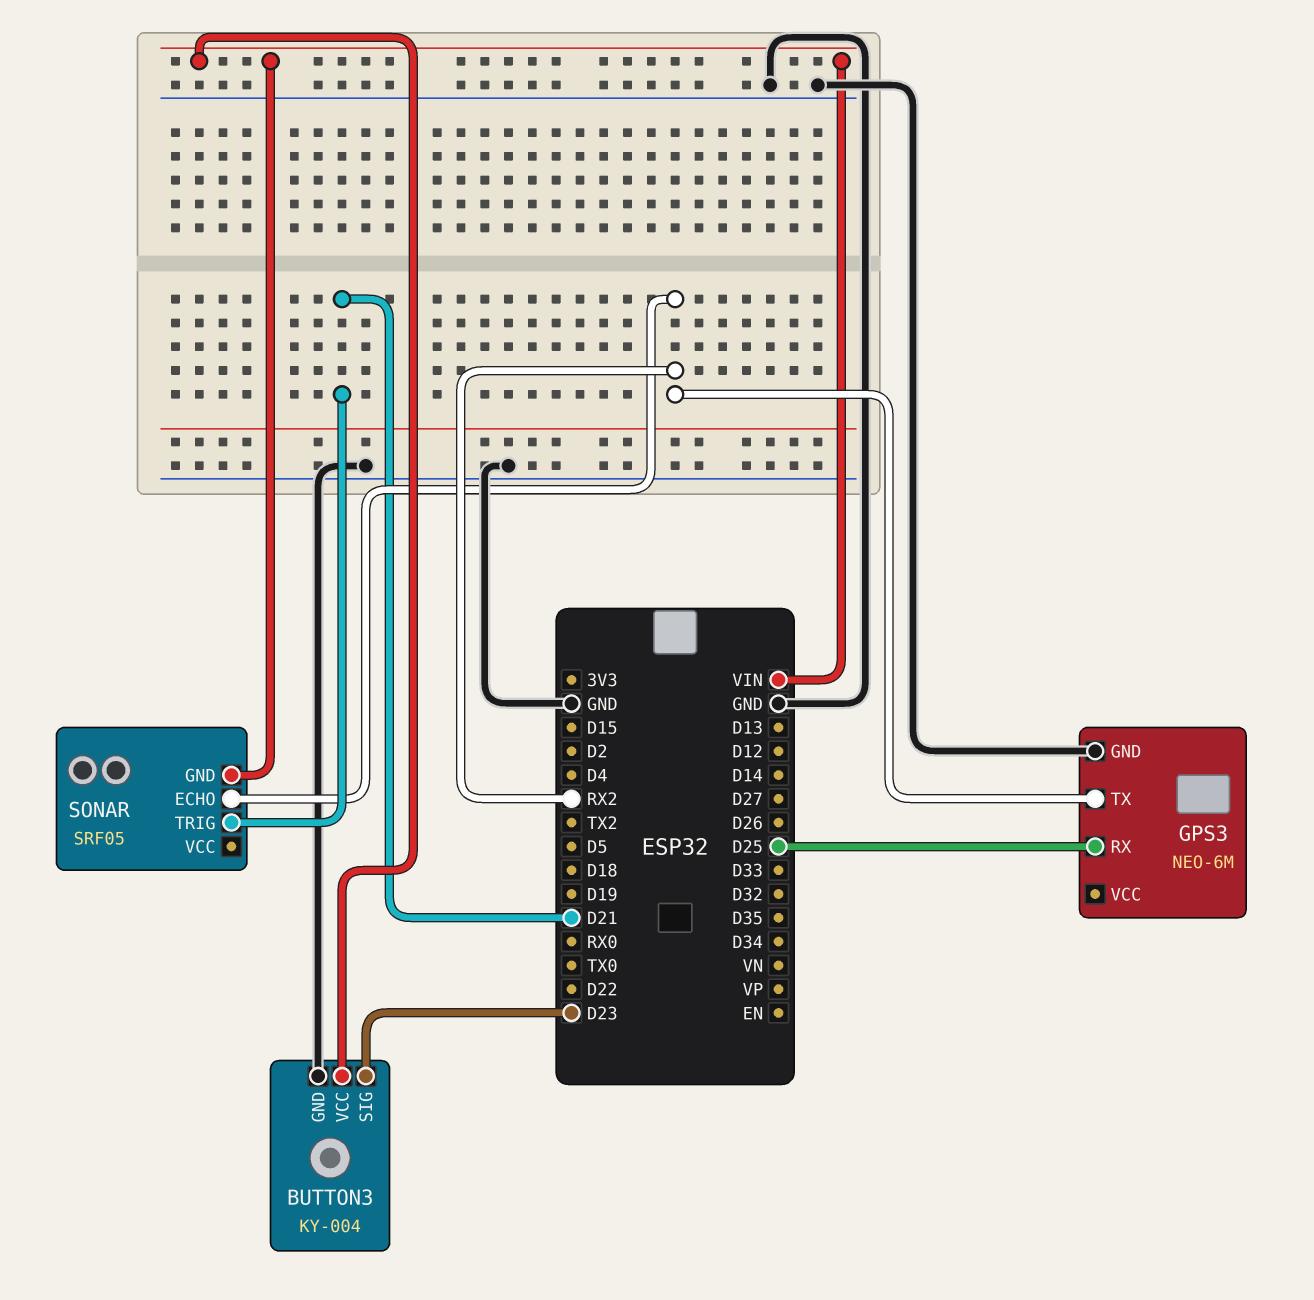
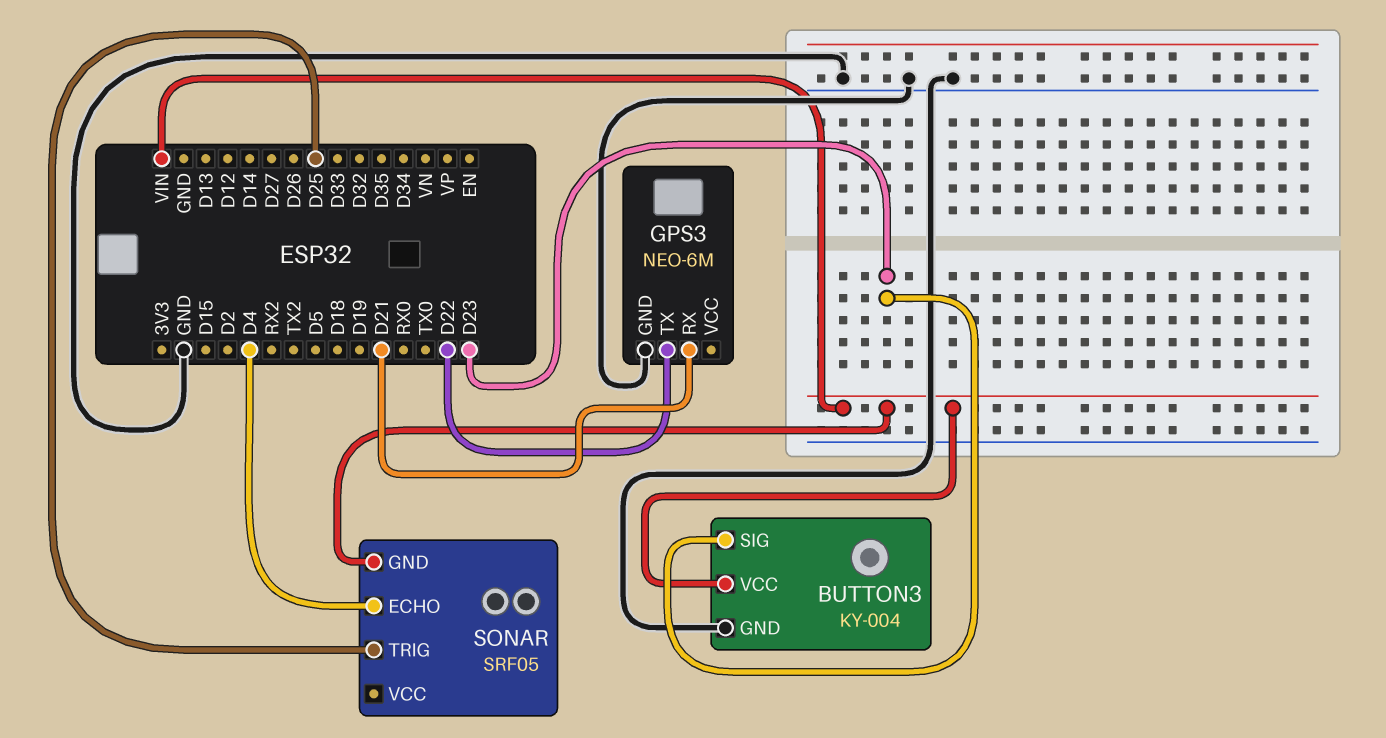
GPS3 pin RX: D25 -> D21
GPS3 pin TX: RX2 -> D22
SONAR pin ECHO: RX2 -> D4
SONAR pin TRIG: D21 -> D25

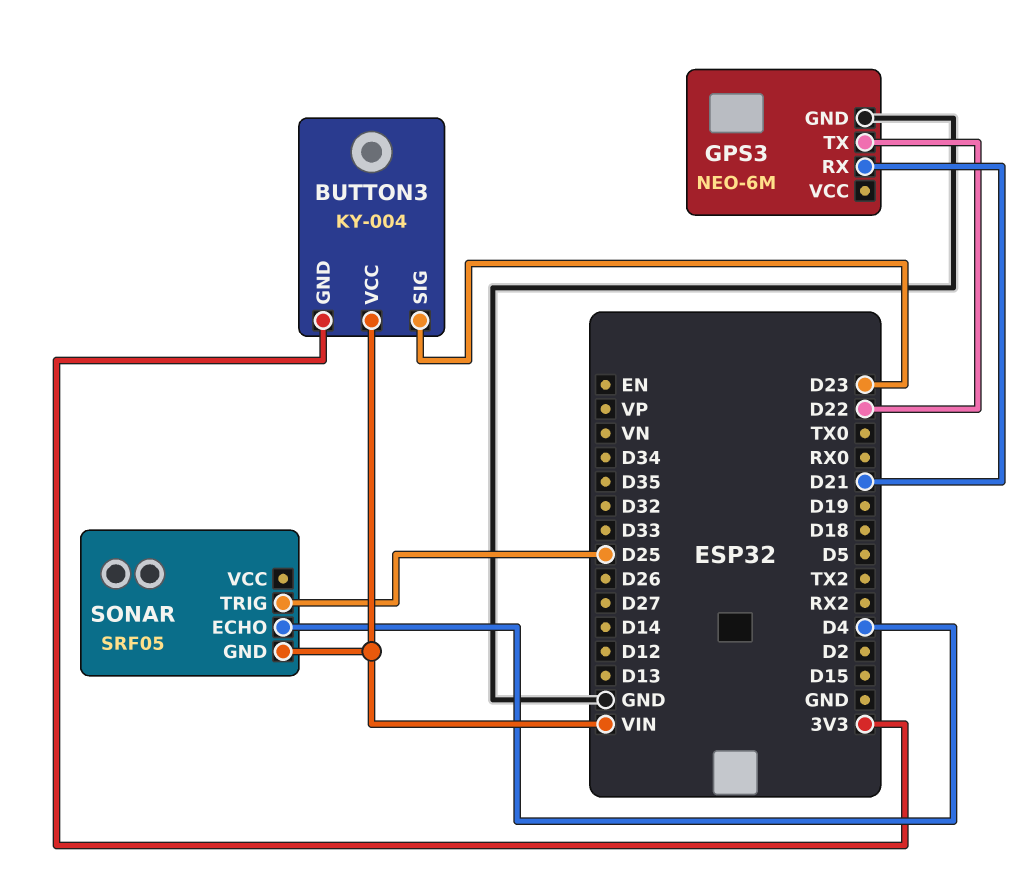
BUTTON3 pin GND: GND -> 3V3

